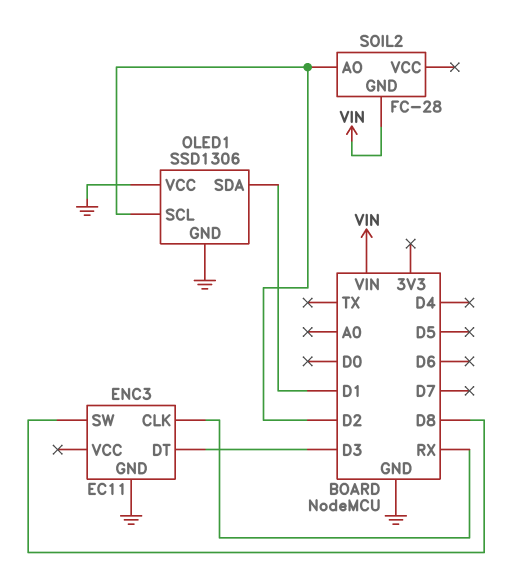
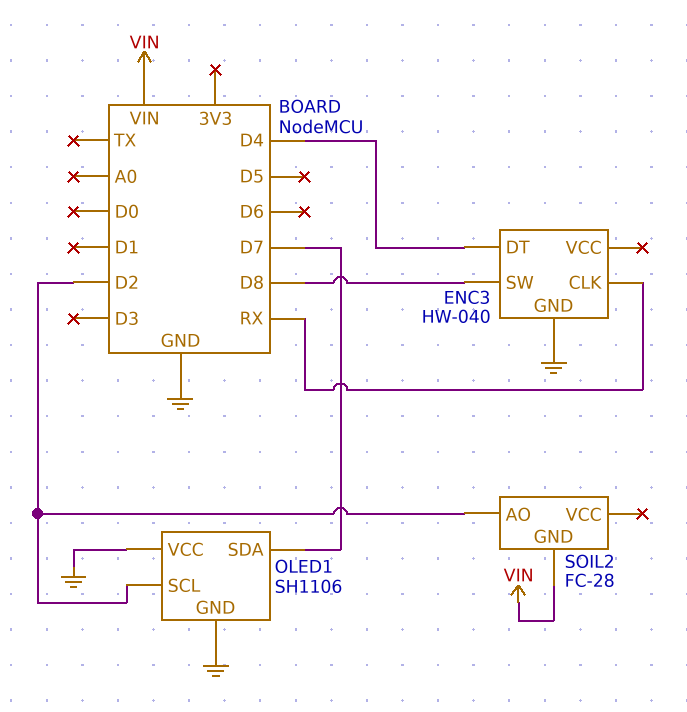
ENC3: EC11 -> HW-040
ENC3 pin DT: D3 -> D4
OLED1: SSD1306 -> SH1106
OLED1 pin SDA: D1 -> D7

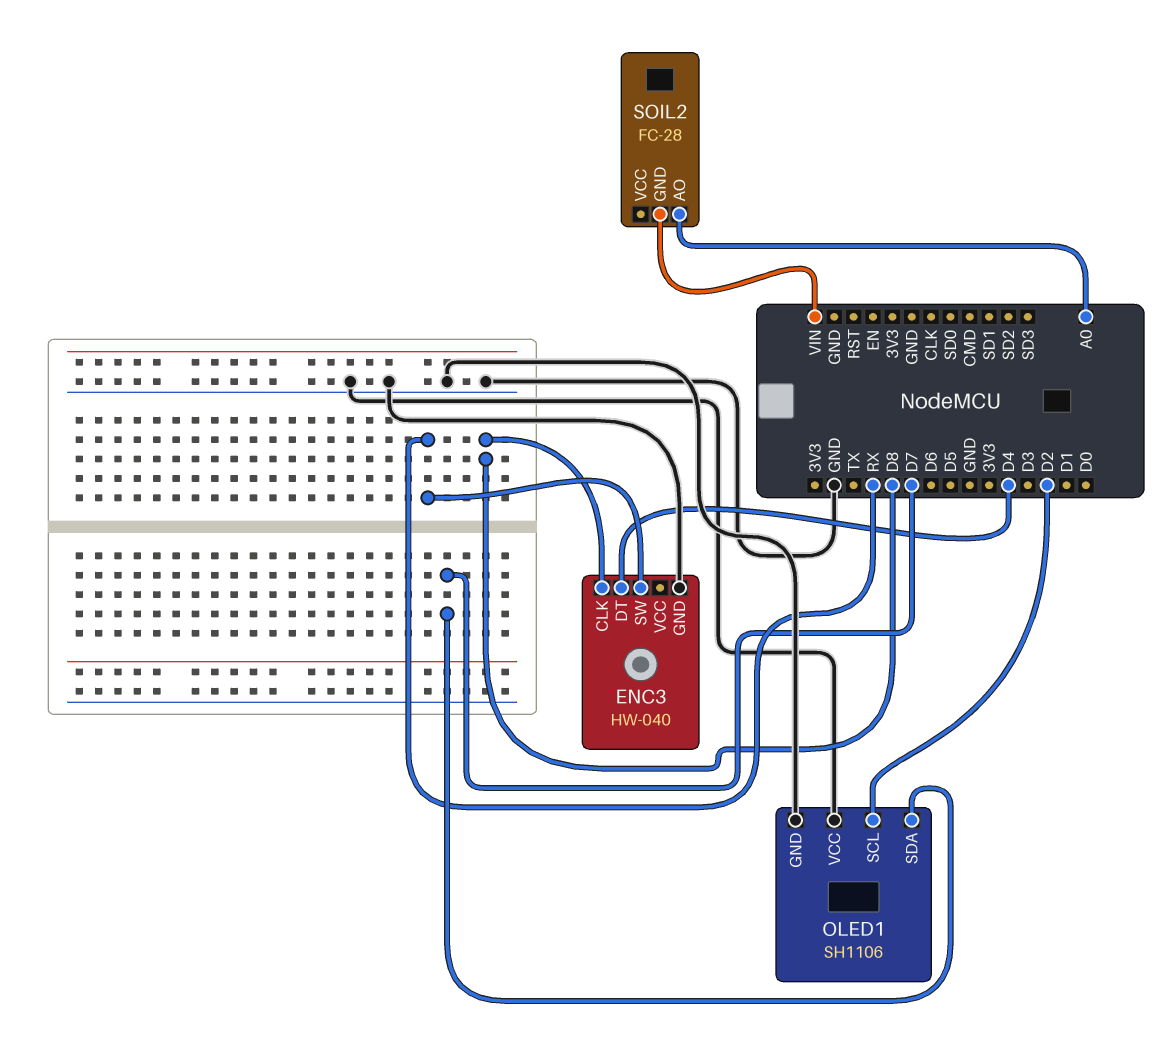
ENC3 pin CLK: RX -> D8
ENC3 pin SW: D8 -> RX
SOIL2 pin AO: D2 -> A0

